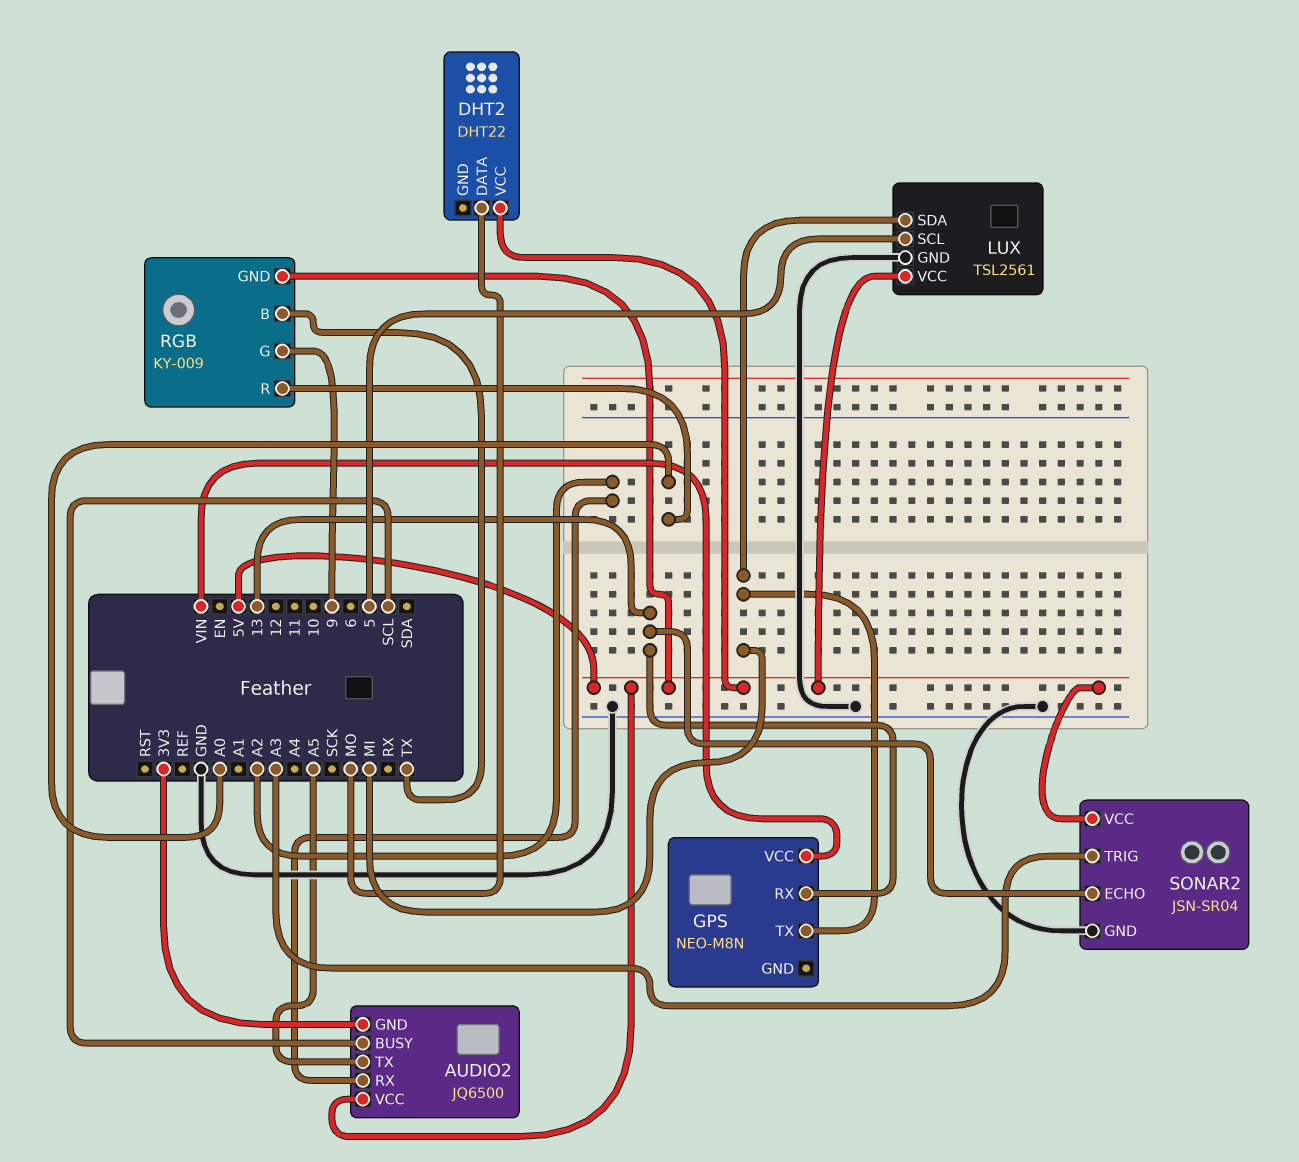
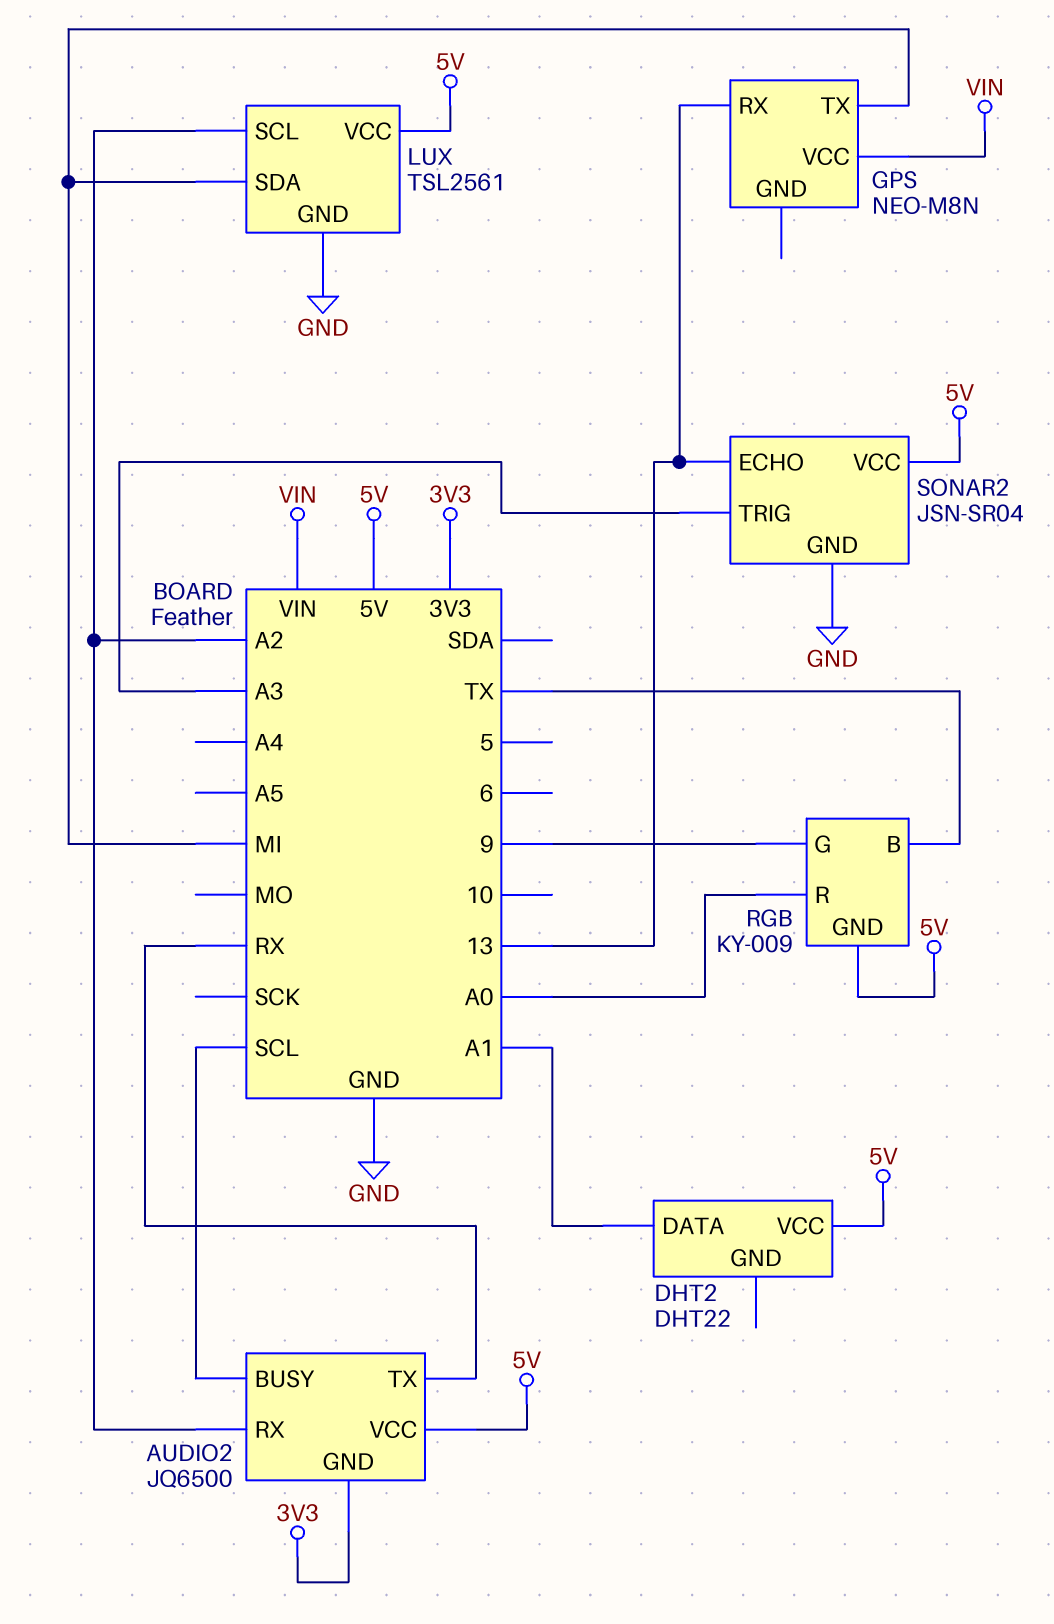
AUDIO2 pin TX: A5 -> RX
DHT2 pin DATA: MO -> A1
LUX pin SCL: 5 -> A2

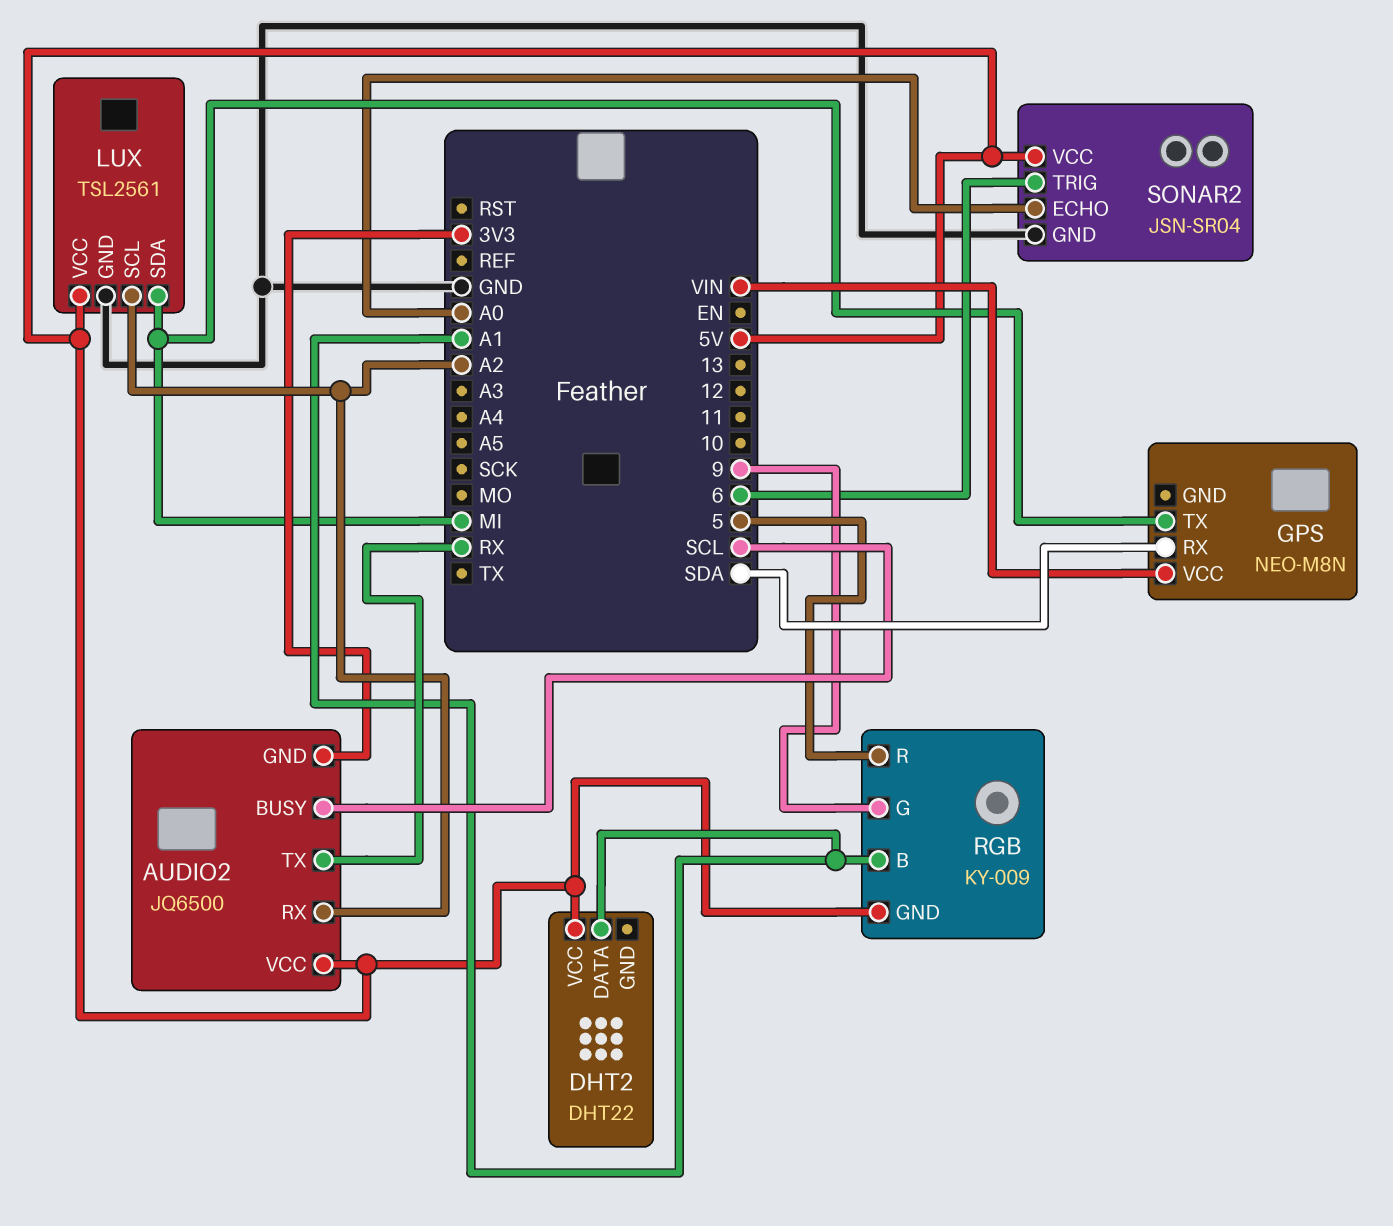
GPS pin RX: 13 -> SDA
RGB pin B: TX -> A1
RGB pin R: A0 -> 5
SONAR2 pin ECHO: 13 -> A0
SONAR2 pin TRIG: A3 -> 6

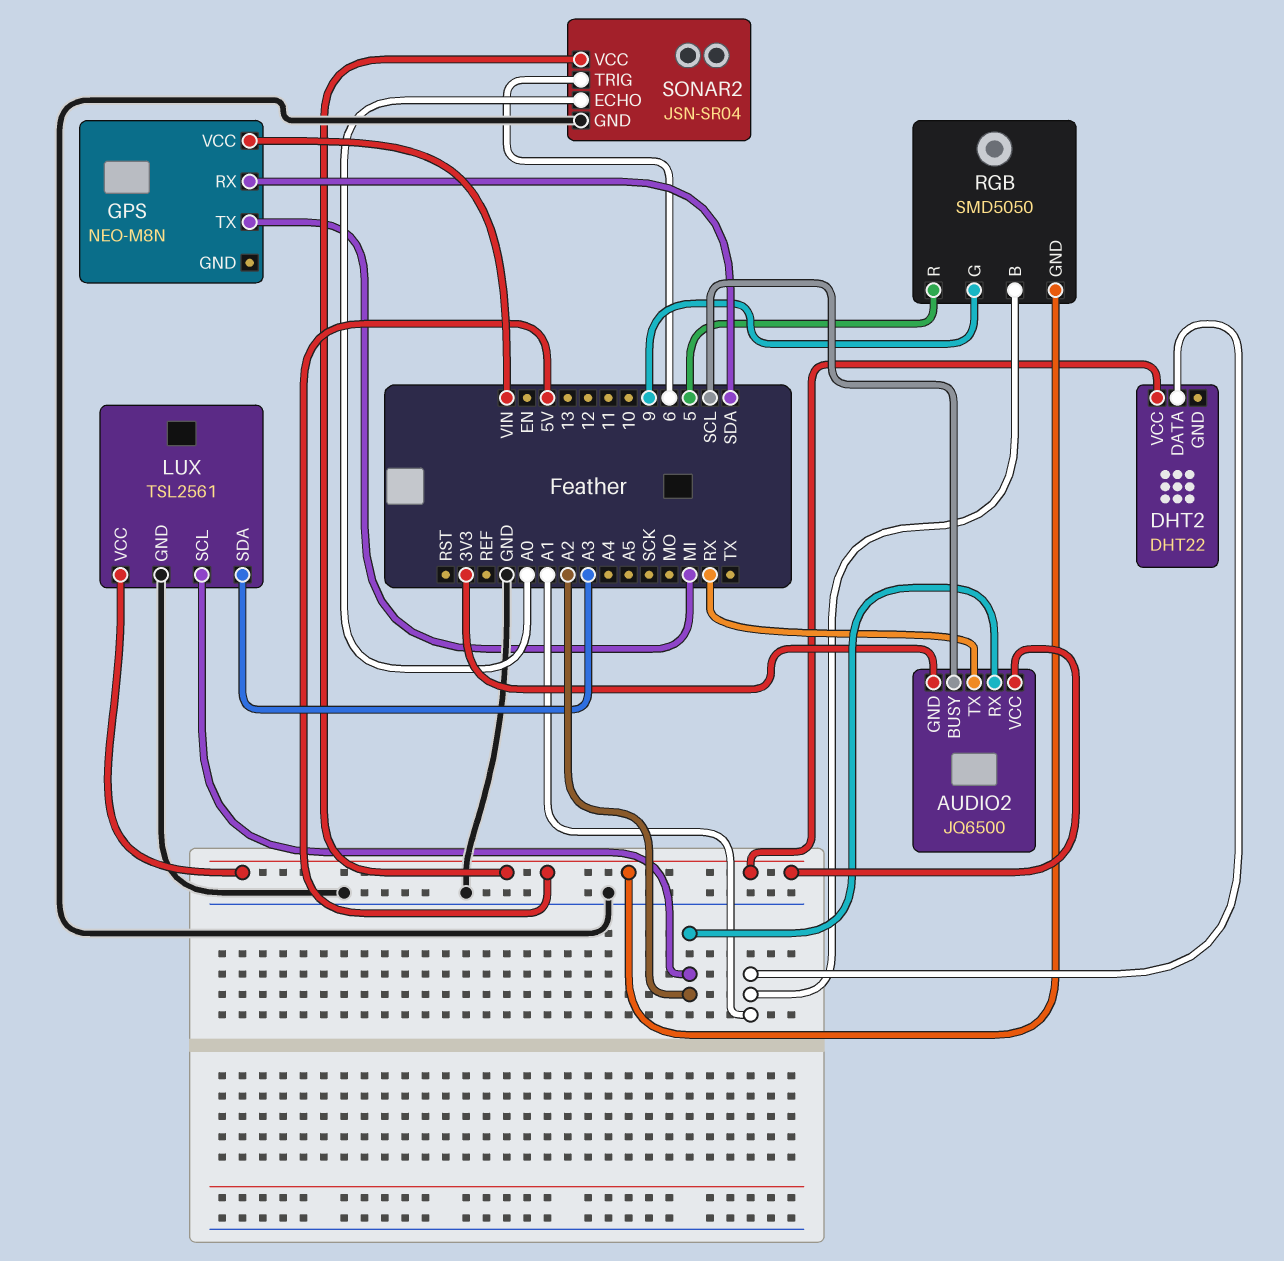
LUX pin SDA: MI -> A3
RGB: KY-009 -> SMD5050

